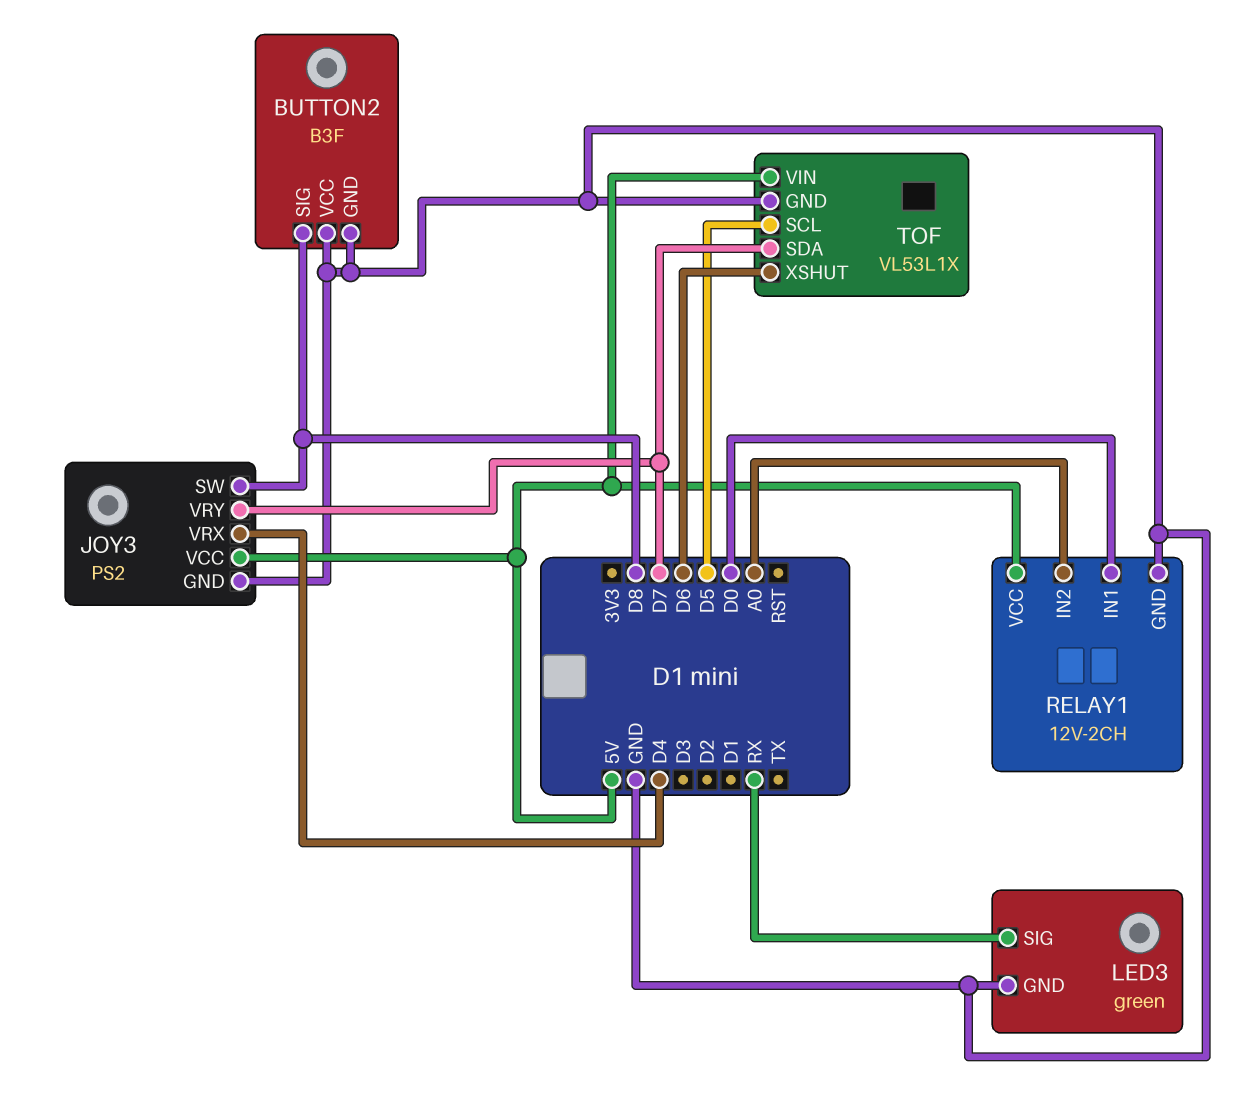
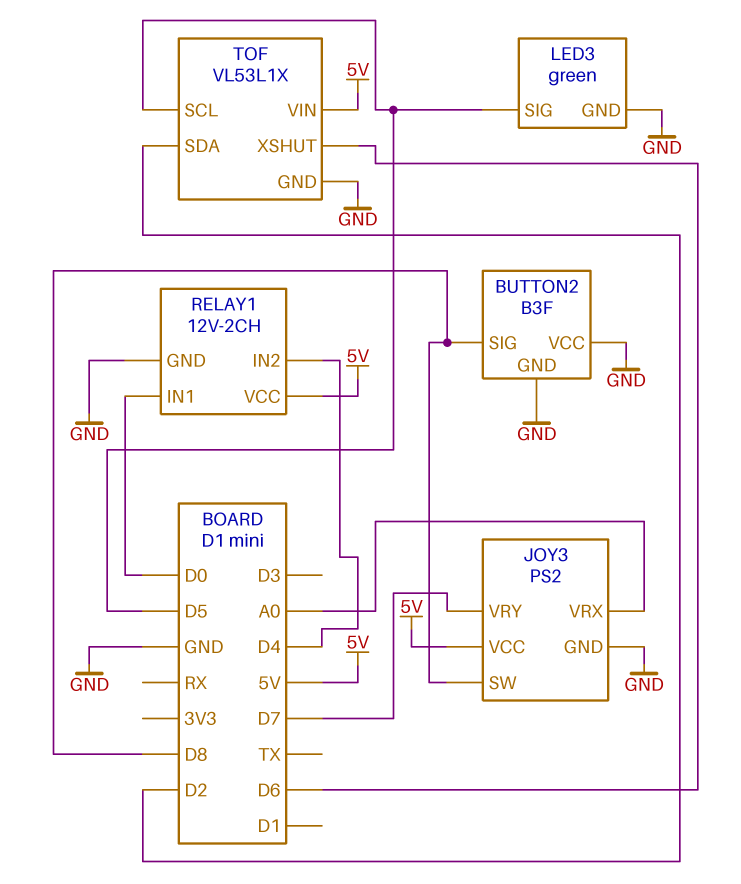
JOY3 pin VRX: D4 -> A0
LED3 pin SIG: RX -> D5
RELAY1 pin IN2: A0 -> D4
TOF pin SDA: D7 -> D2

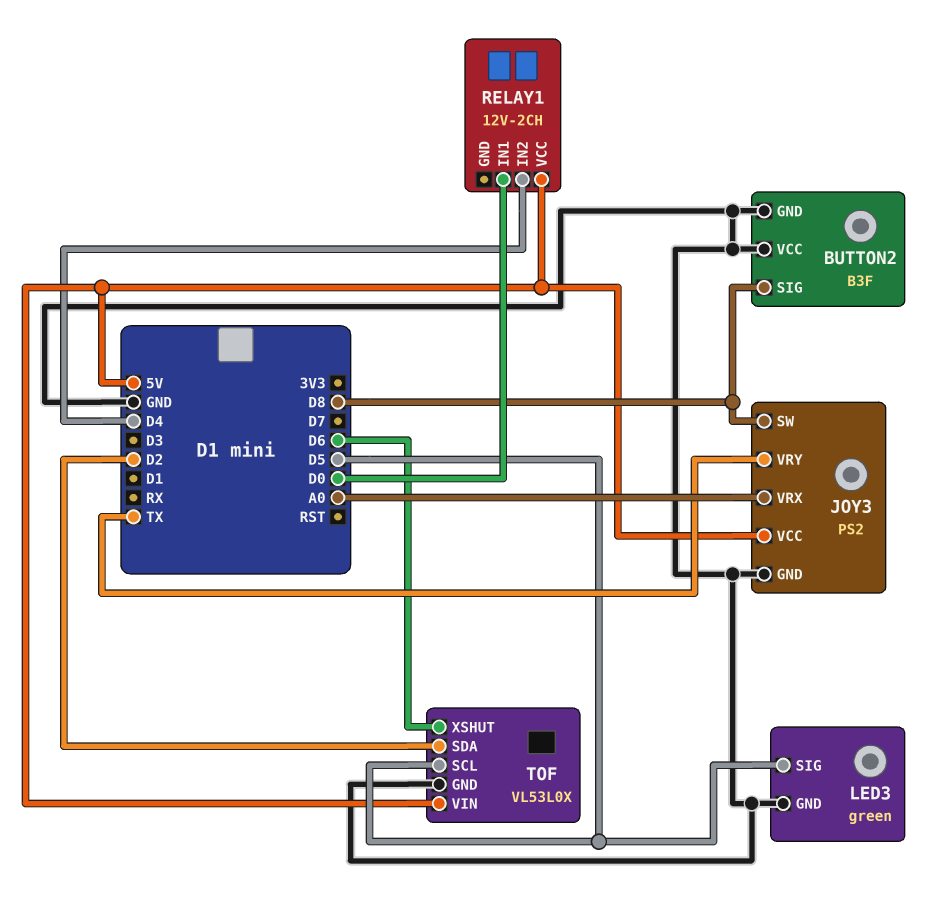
JOY3 pin VRY: D7 -> TX
RELAY1 pin GND: GND -> none
TOF: VL53L1X -> VL53L0X

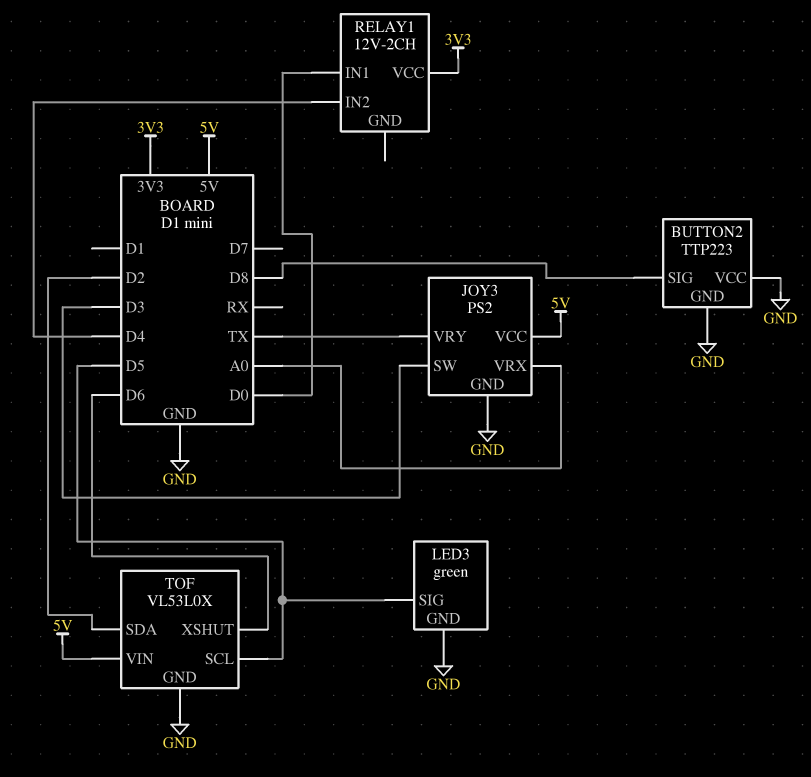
BUTTON2: B3F -> TTP223
JOY3 pin SW: D8 -> D3
RELAY1 pin VCC: 5V -> 3V3

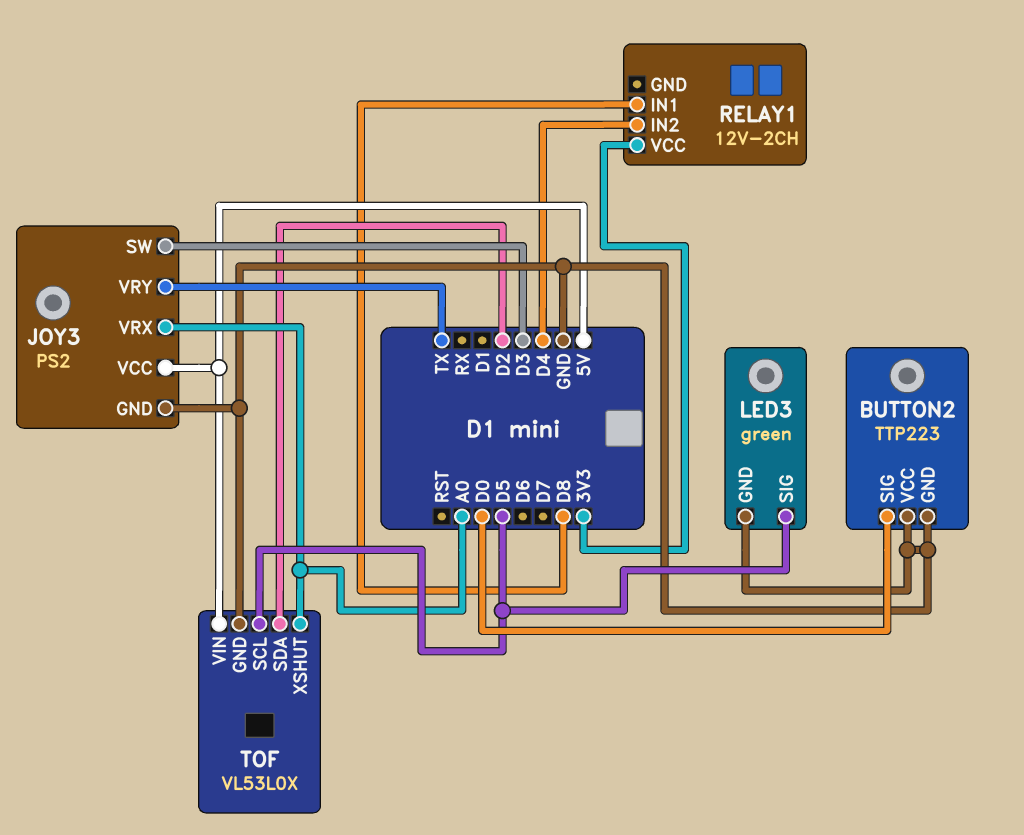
BUTTON2 pin SIG: D8 -> D0
RELAY1 pin IN1: D0 -> D8
TOF pin XSHUT: D6 -> A0

